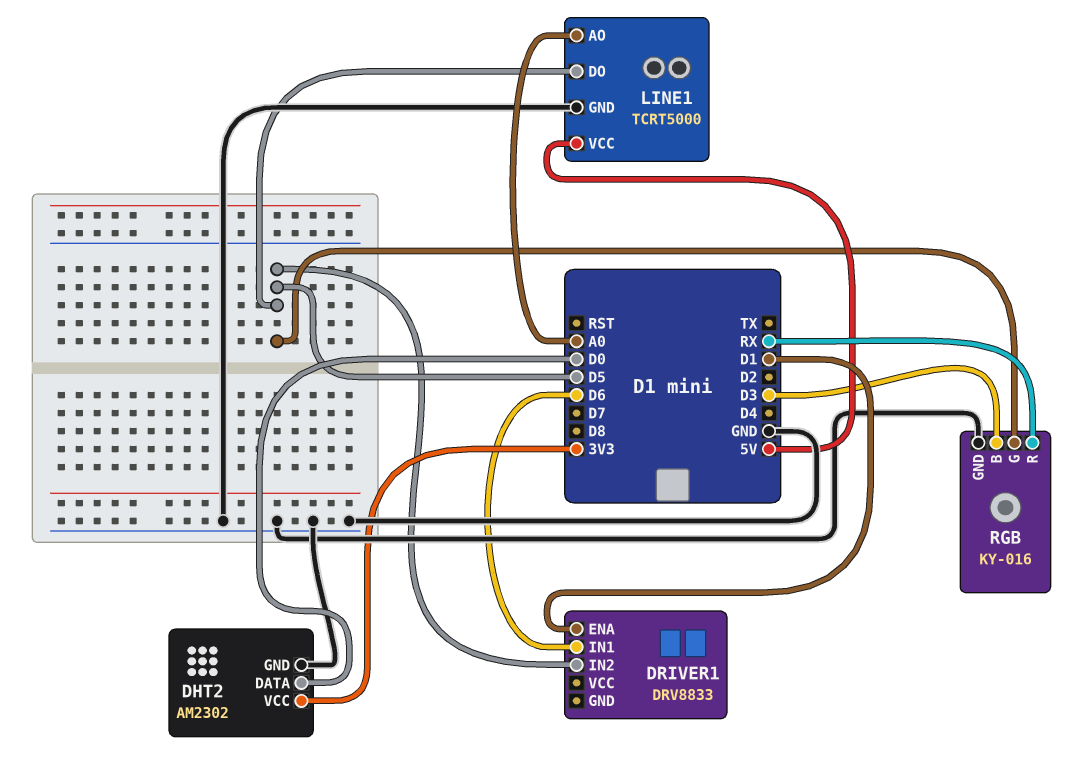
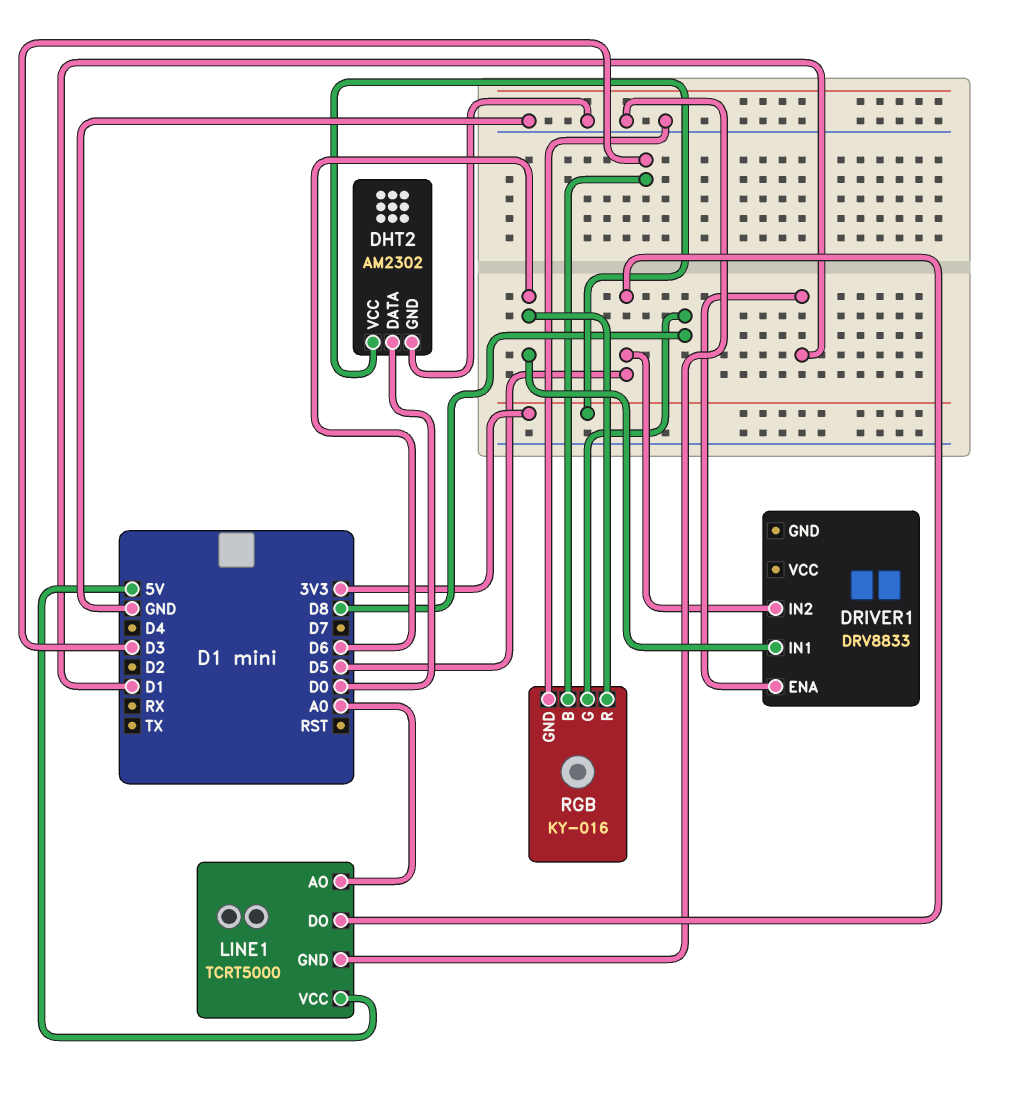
RGB pin G: D5 -> D8
RGB pin R: RX -> D6

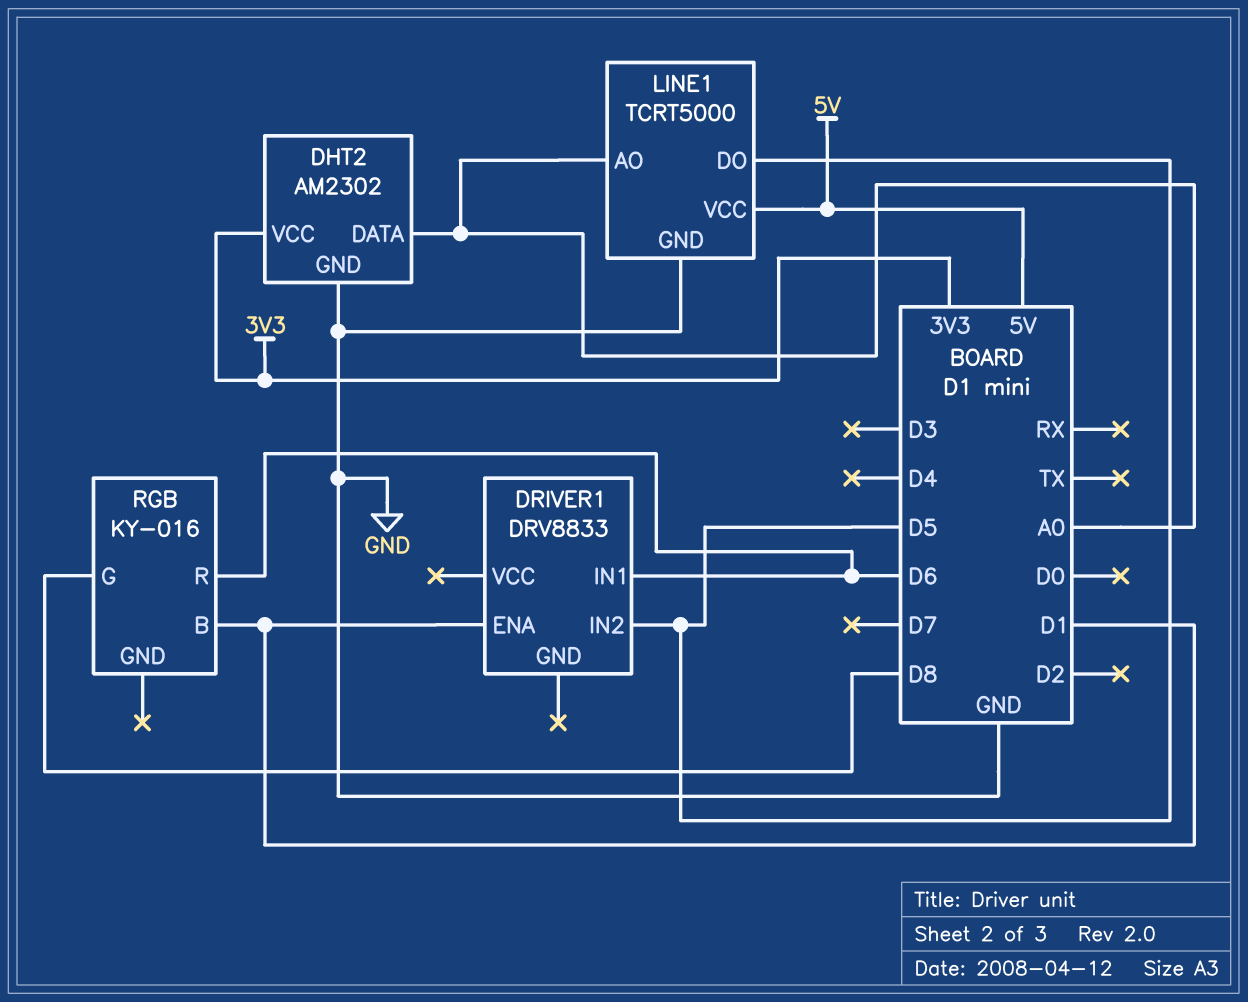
DHT2 pin DATA: D0 -> A0
RGB pin B: D3 -> D1
RGB pin GND: GND -> none

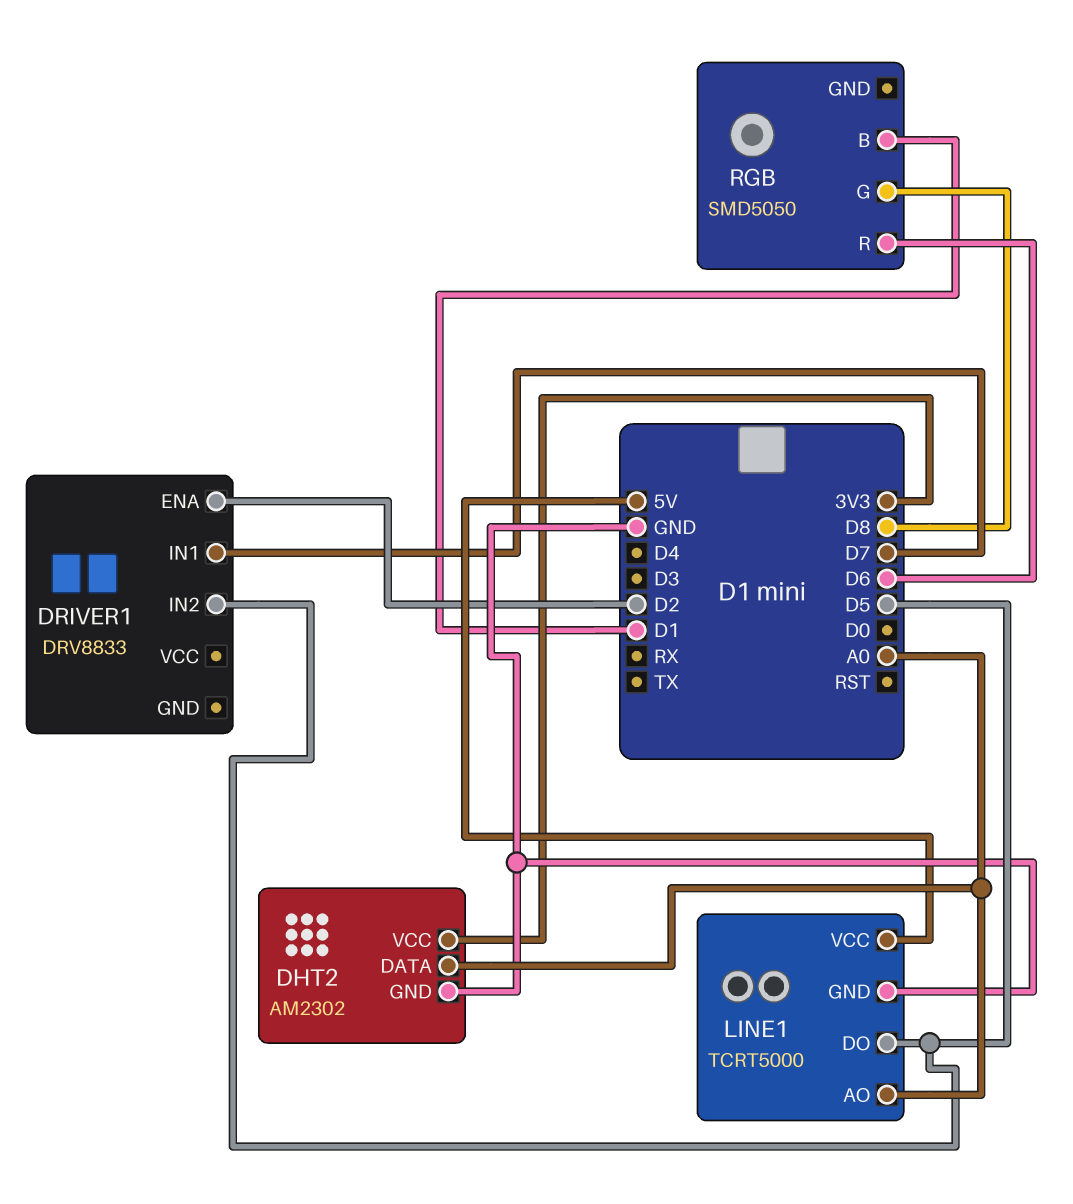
DRIVER1 pin ENA: D1 -> D2
DRIVER1 pin IN1: D6 -> D7
RGB: KY-016 -> SMD5050

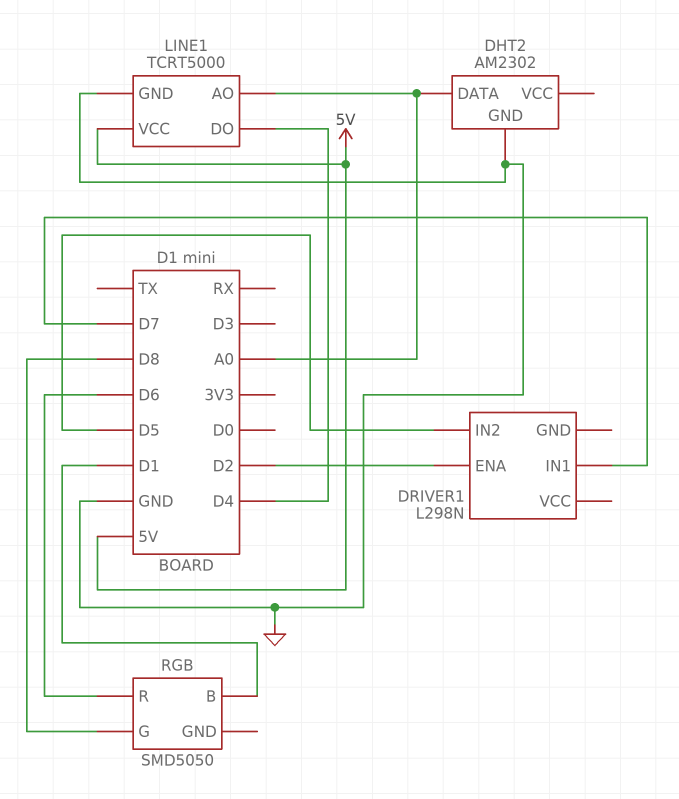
DHT2 pin VCC: 3V3 -> none
DRIVER1: DRV8833 -> L298N
LINE1 pin DO: D5 -> D4

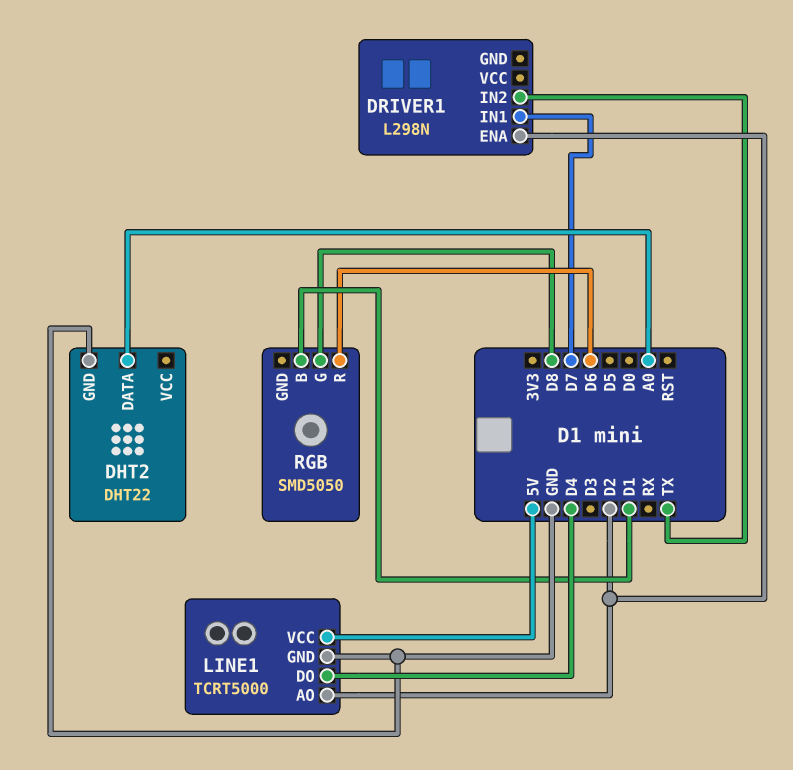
DHT2: AM2302 -> DHT22
DRIVER1 pin IN2: D5 -> TX
LINE1 pin AO: A0 -> D2

